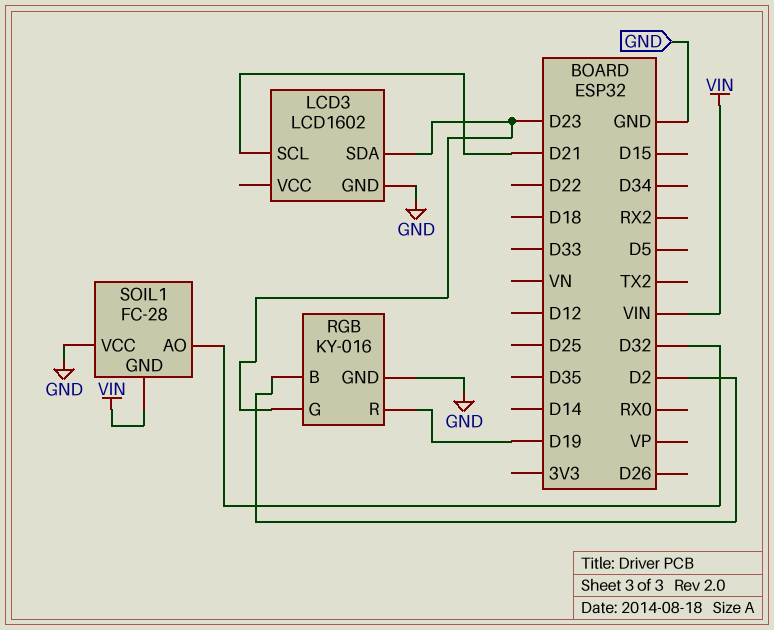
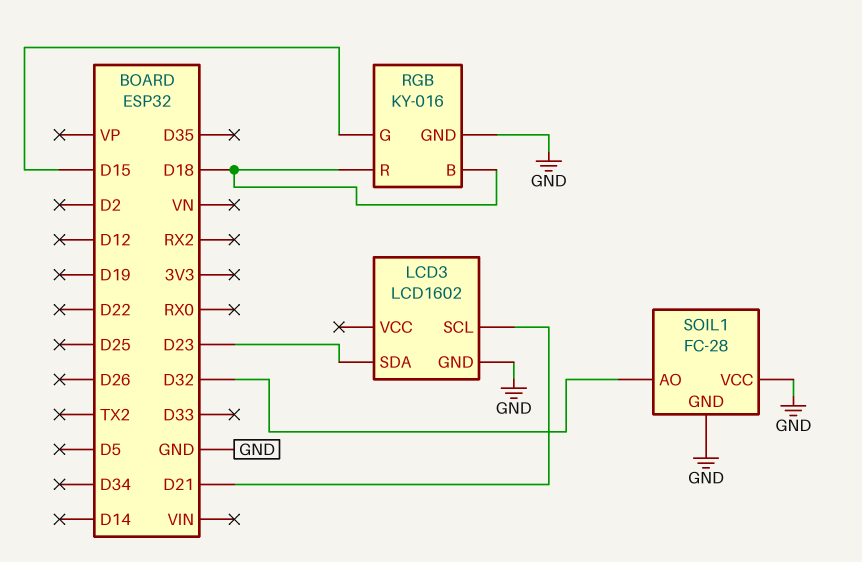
RGB pin B: D2 -> D18
RGB pin G: D23 -> D15
RGB pin R: D19 -> D18
SOIL1 pin GND: VIN -> GND

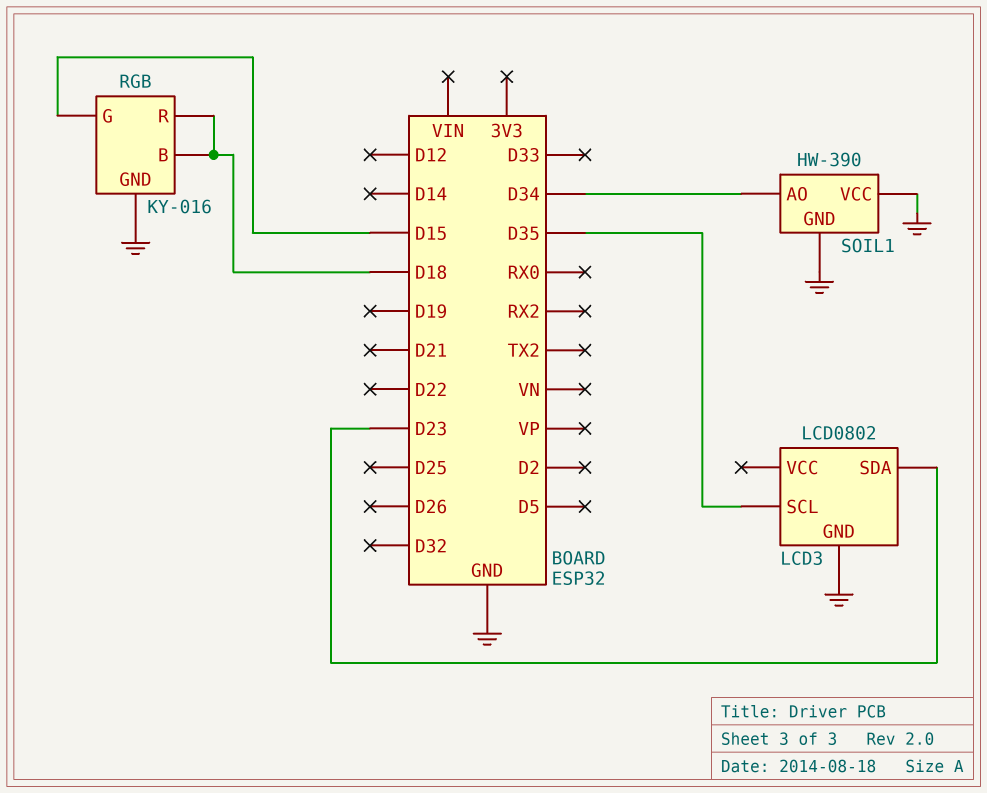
LCD3: LCD1602 -> LCD0802
LCD3 pin SCL: D21 -> D35
SOIL1: FC-28 -> HW-390
SOIL1 pin AO: D32 -> D34

